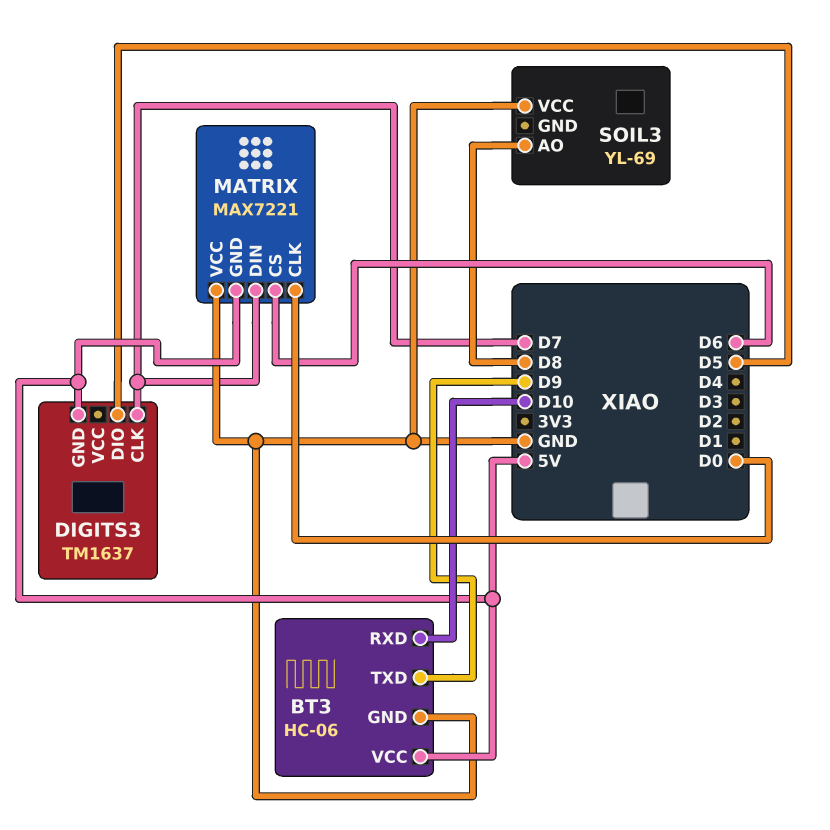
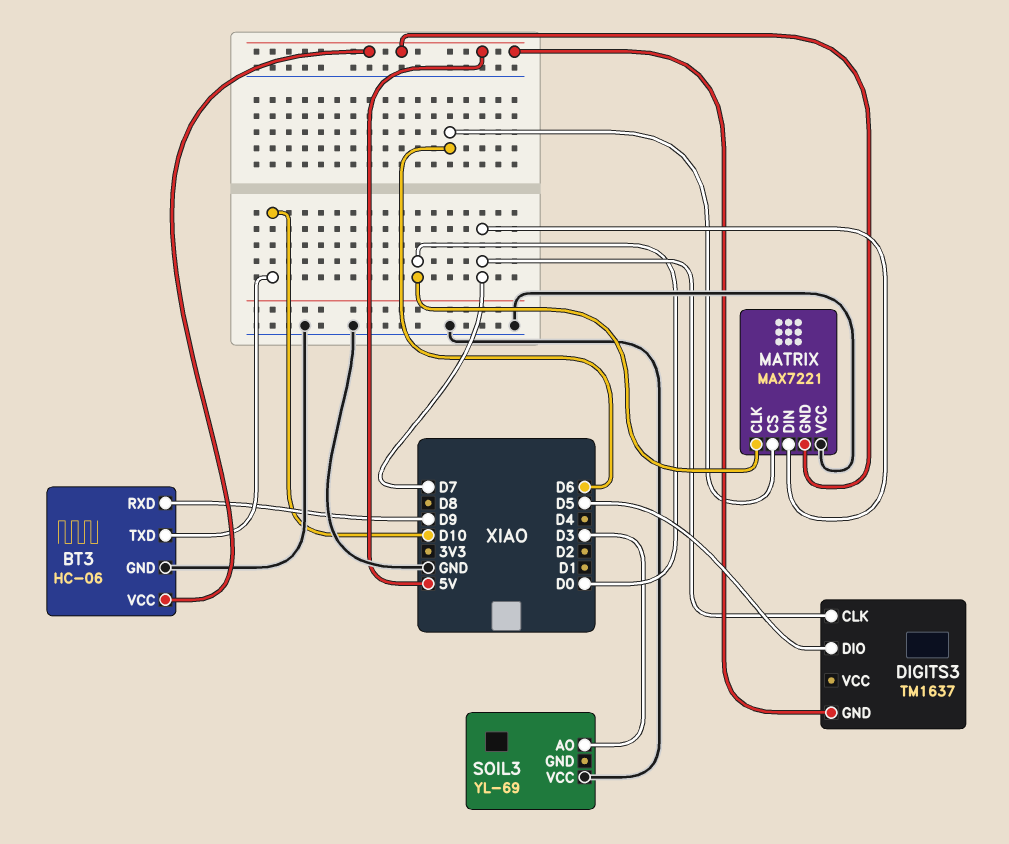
BT3 pin RXD: D10 -> D9
BT3 pin TXD: D9 -> D10
SOIL3 pin AO: D8 -> D3

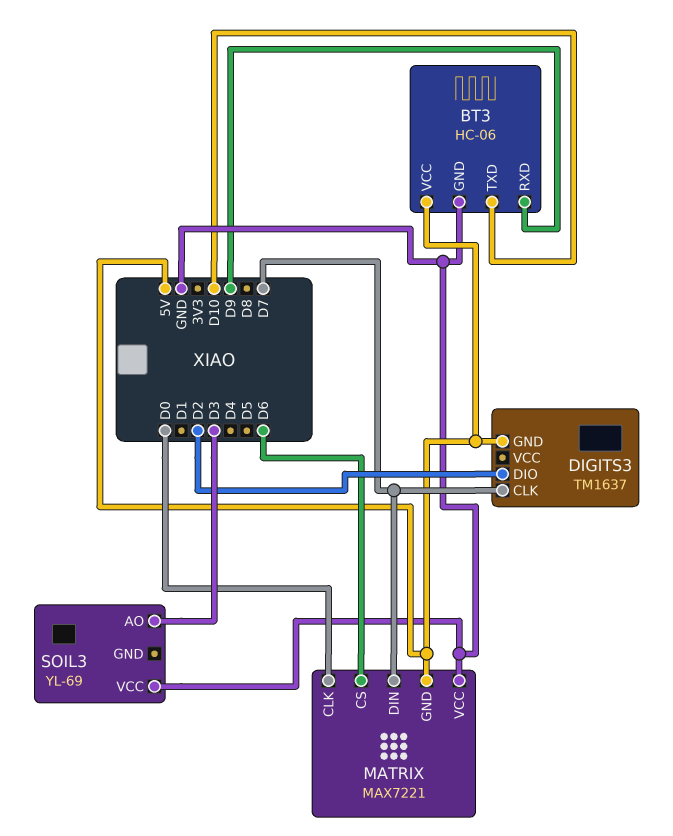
DIGITS3 pin DIO: D5 -> D2

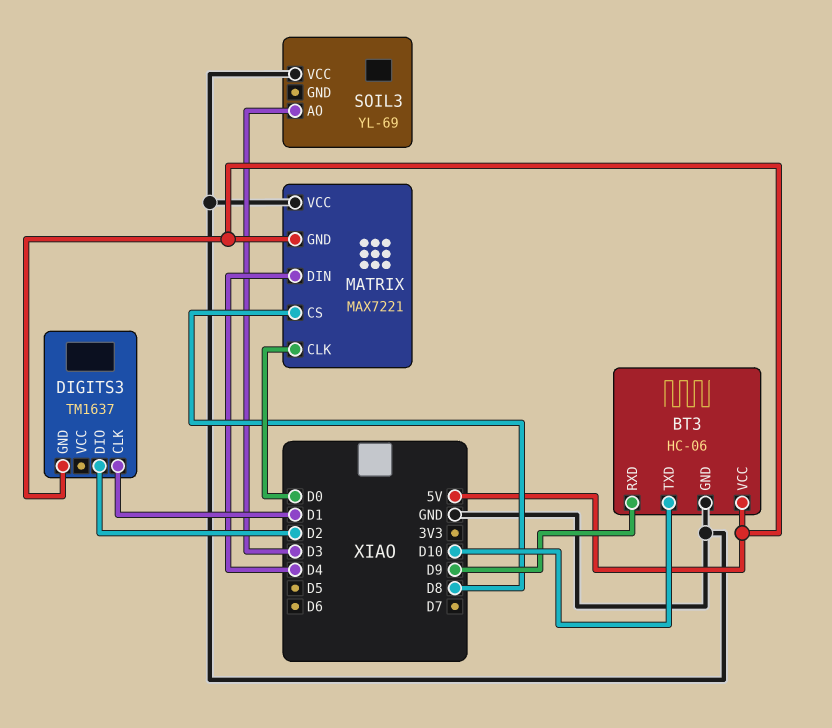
DIGITS3 pin CLK: D7 -> D1
MATRIX pin CS: D6 -> D8
MATRIX pin DIN: D7 -> D4

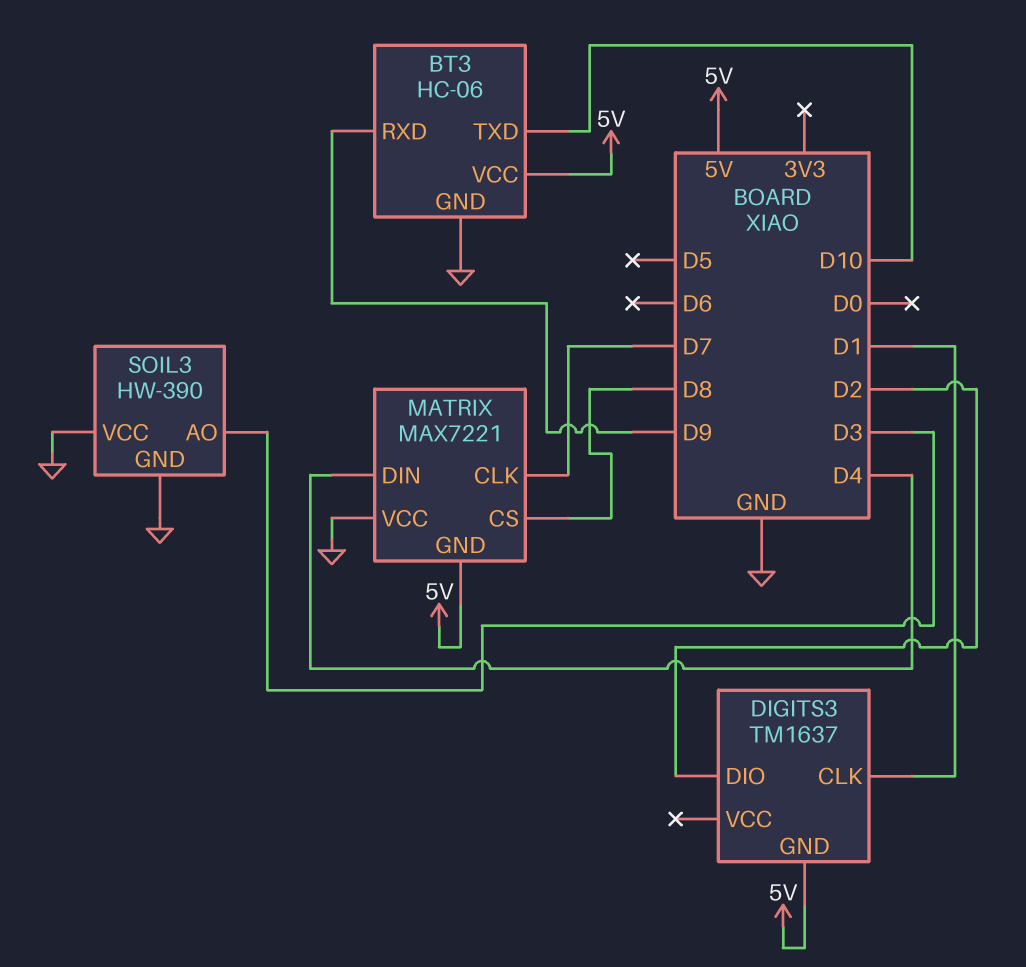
MATRIX pin CLK: D0 -> D7
SOIL3: YL-69 -> HW-390
SOIL3 pin GND: none -> GND

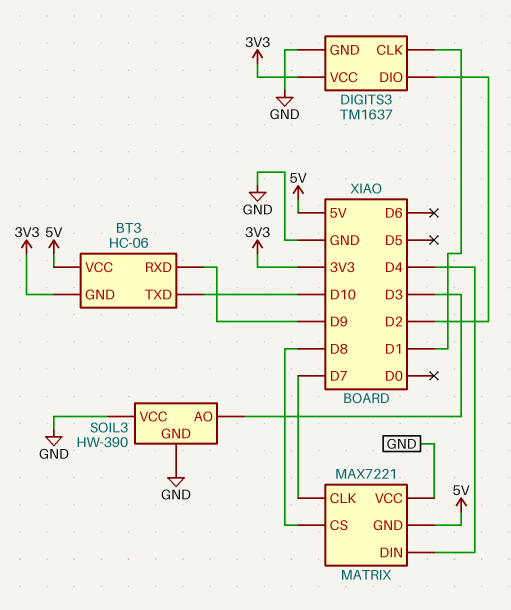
BT3 pin GND: GND -> 3V3
DIGITS3 pin GND: 5V -> GND
DIGITS3 pin VCC: none -> 3V3

